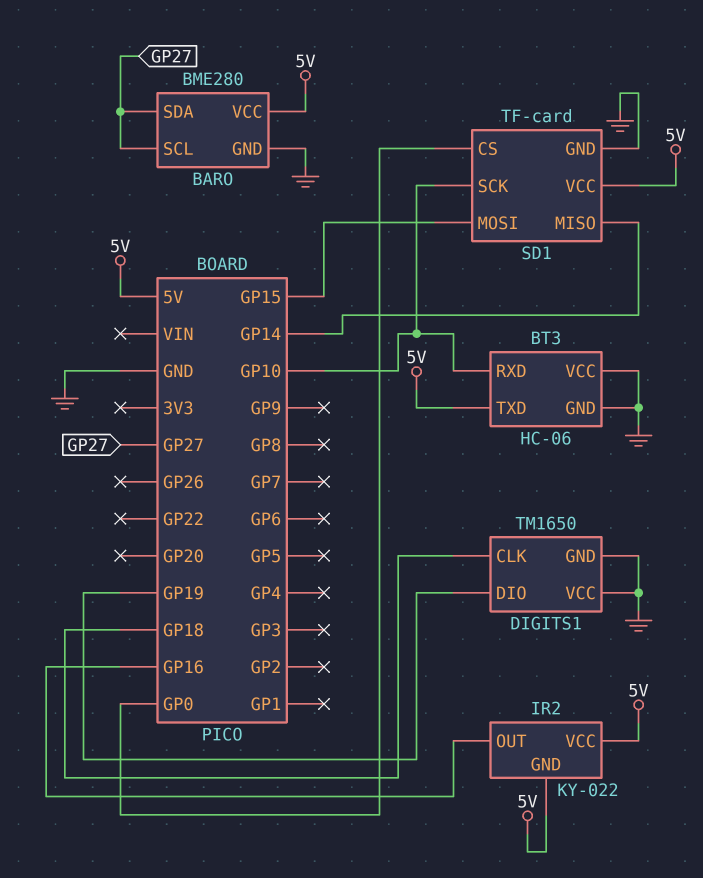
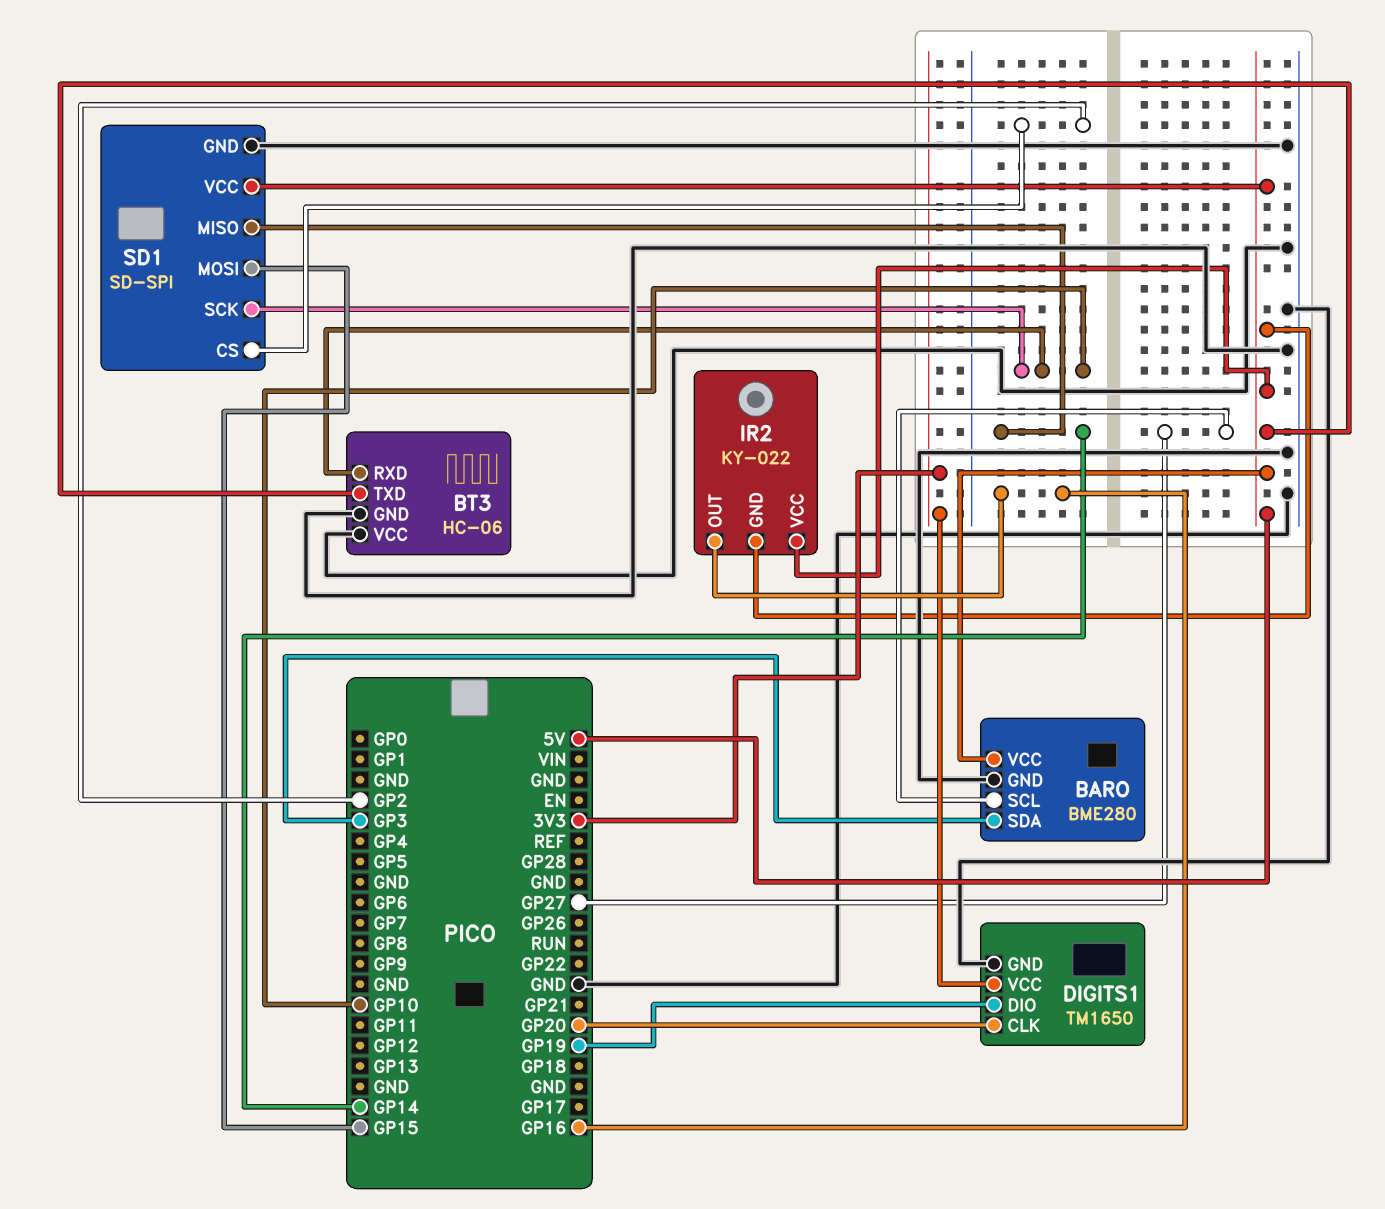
BARO pin SDA: GP27 -> GP3
DIGITS1 pin CLK: GP18 -> GP20
DIGITS1 pin VCC: GND -> 3V3
SD1: TF-card -> SD-SPI
SD1 pin CS: GP0 -> GP2

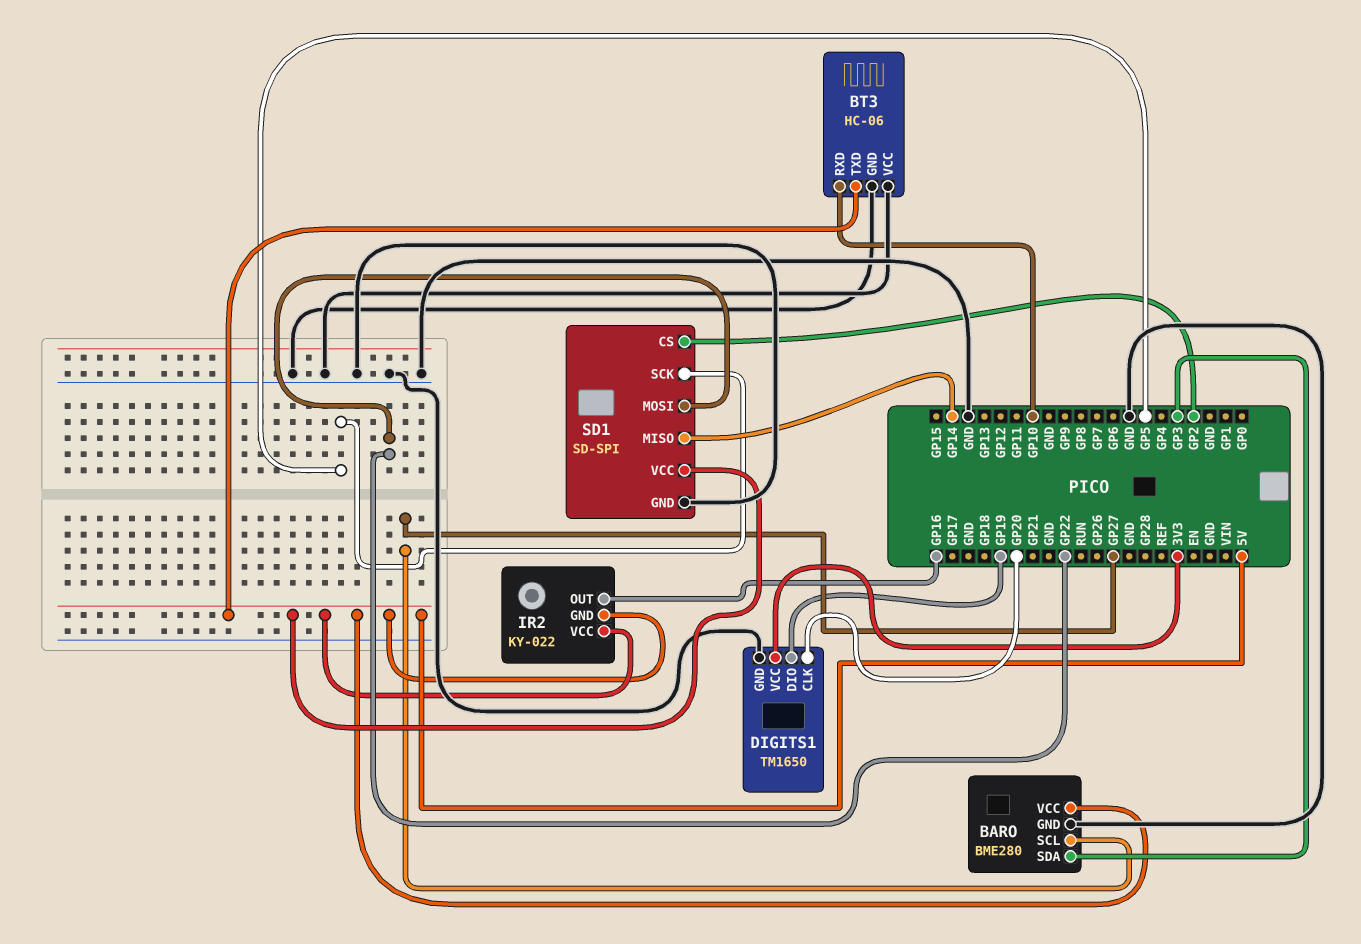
SD1 pin MOSI: GP15 -> GP22
SD1 pin SCK: GP10 -> GP5

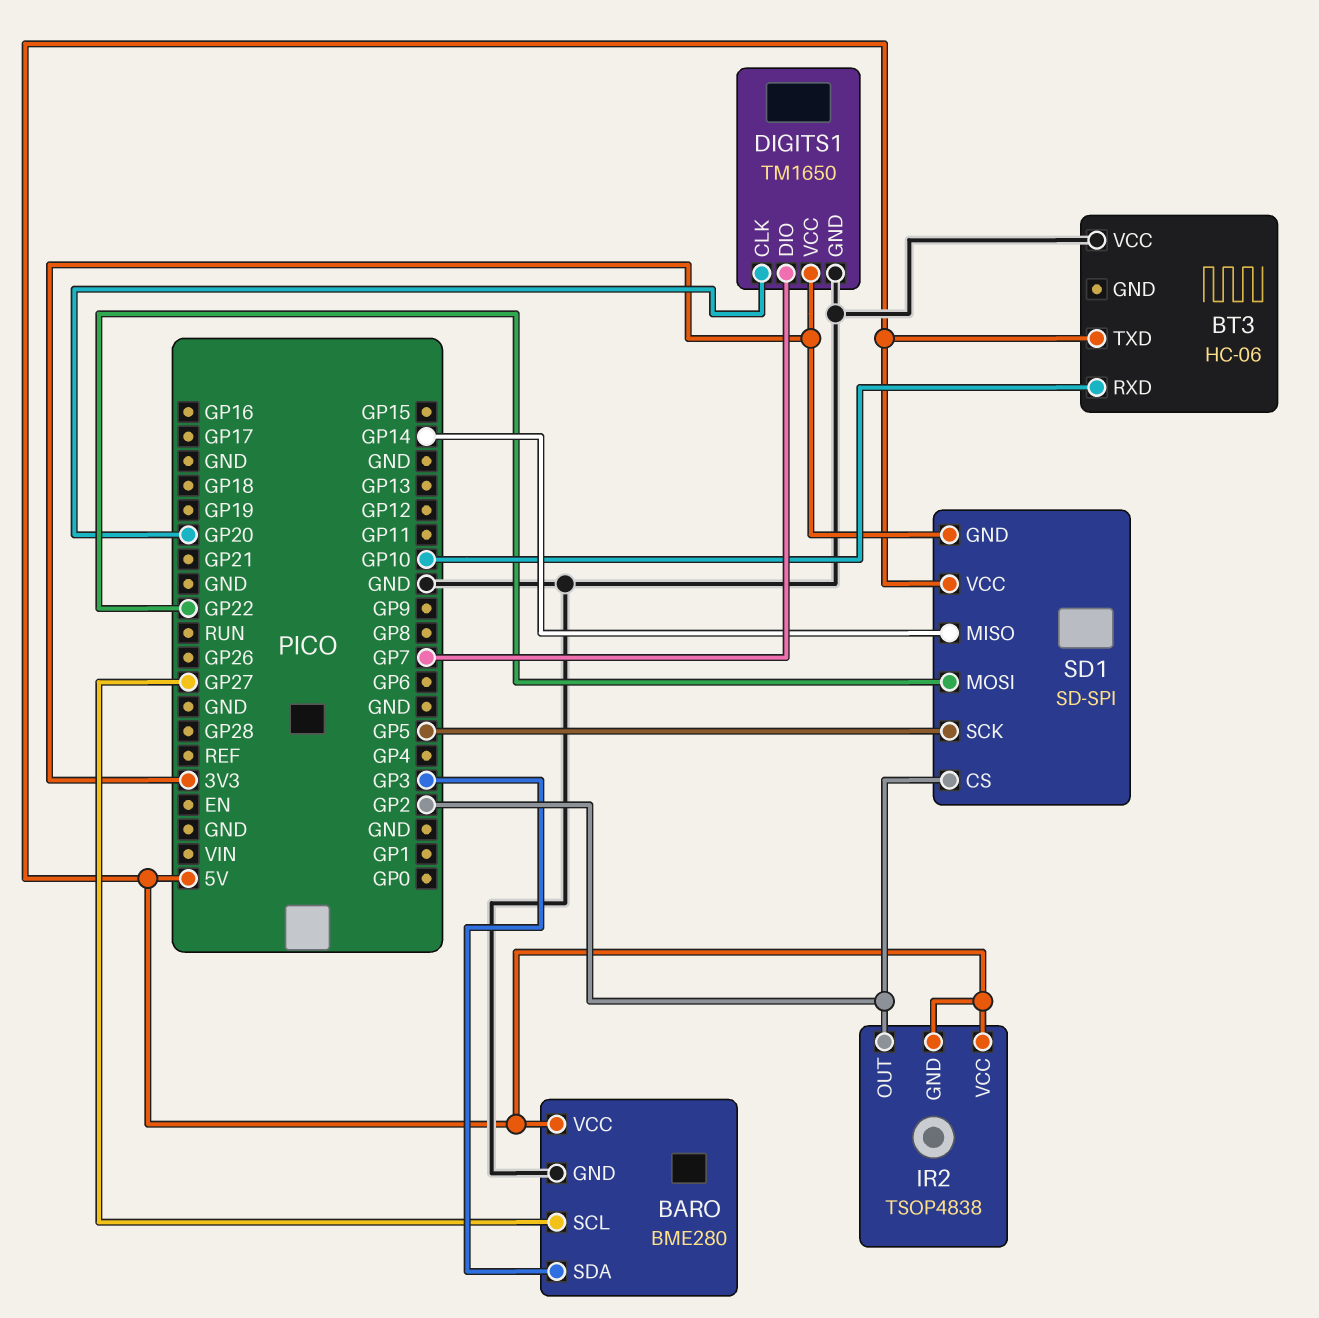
BT3 pin GND: GND -> none
DIGITS1 pin DIO: GP19 -> GP7
IR2: KY-022 -> TSOP4838
IR2 pin OUT: GP16 -> GP2
SD1 pin GND: GND -> 3V3

